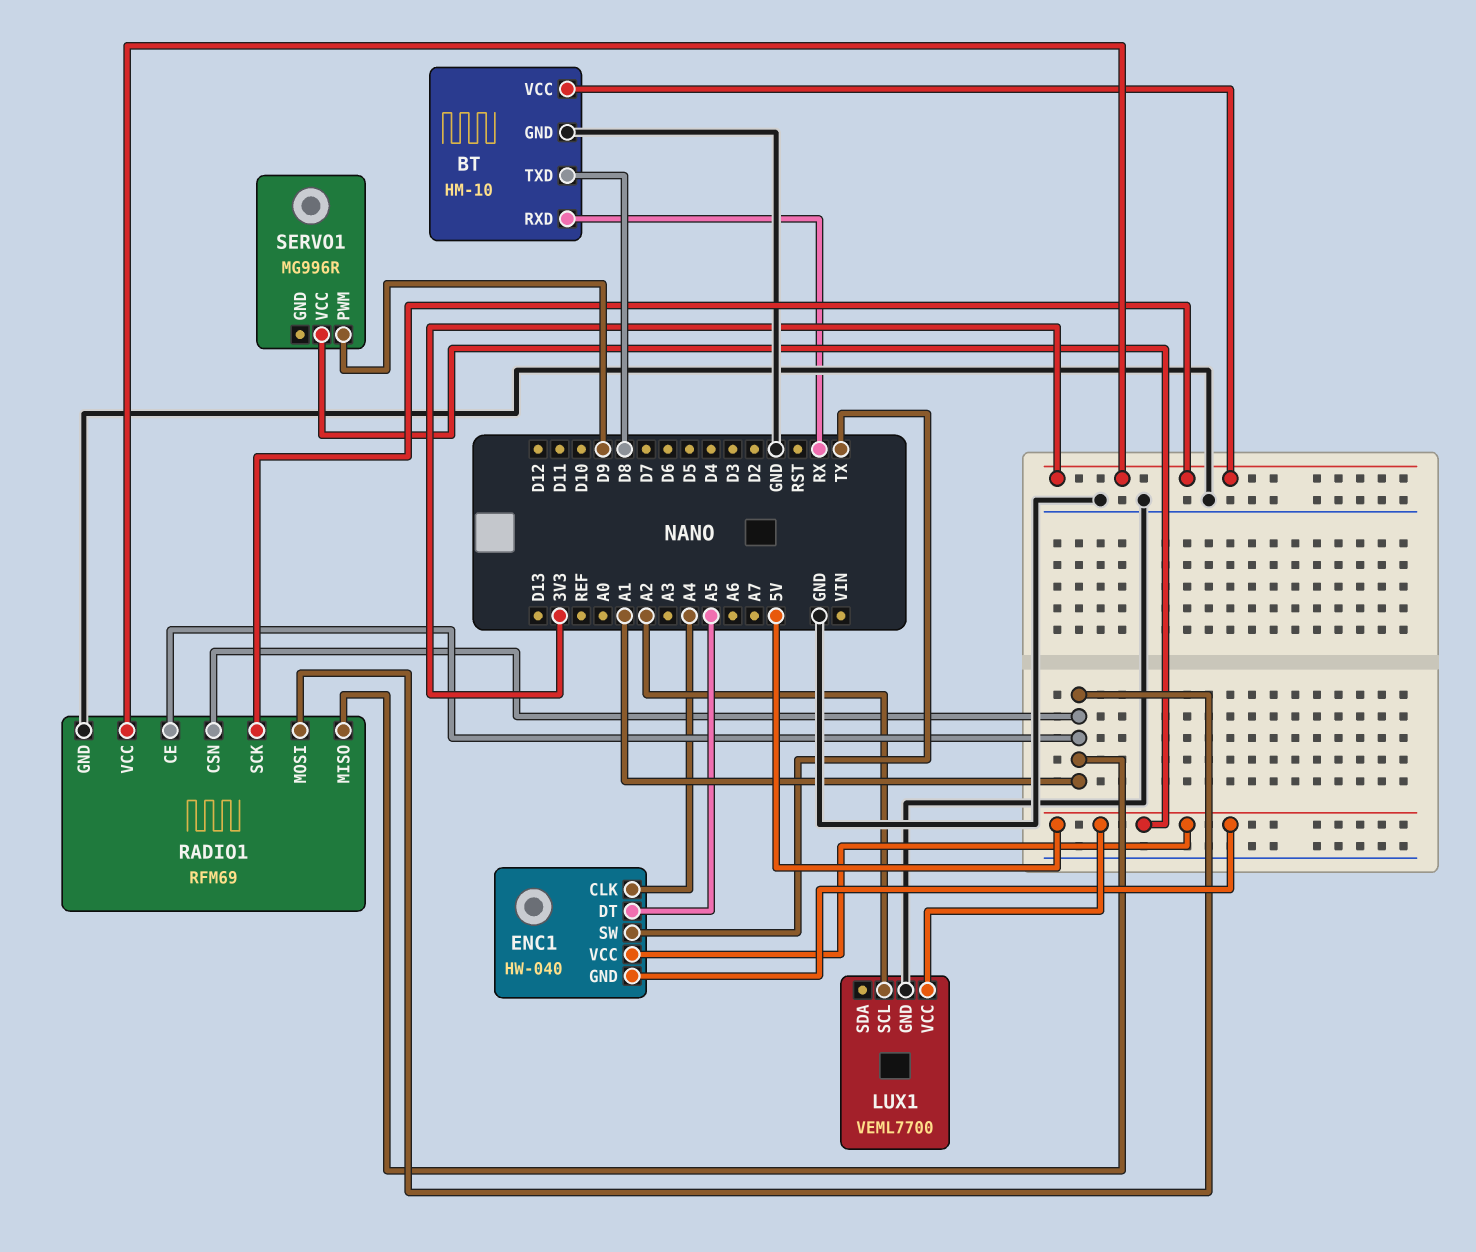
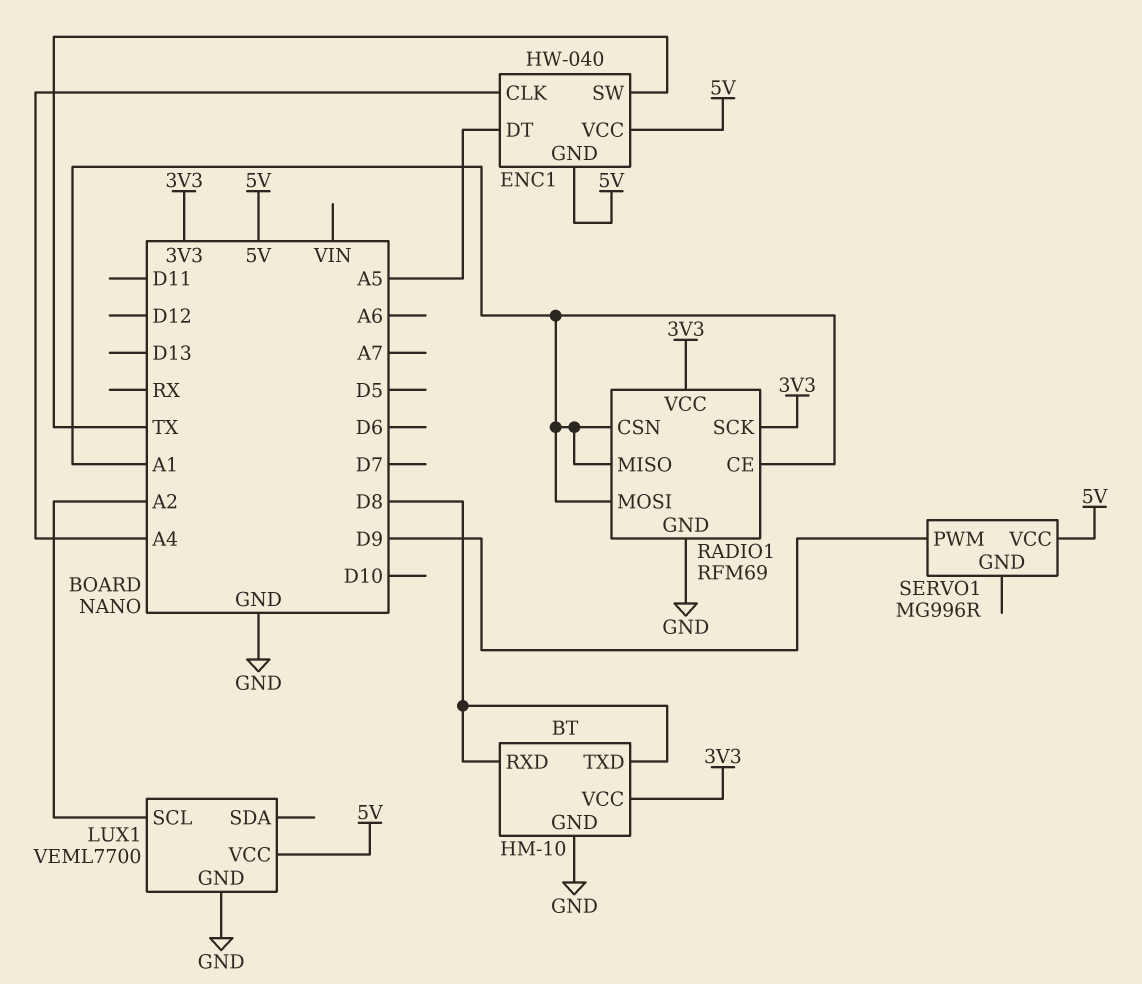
BT pin RXD: RX -> D8

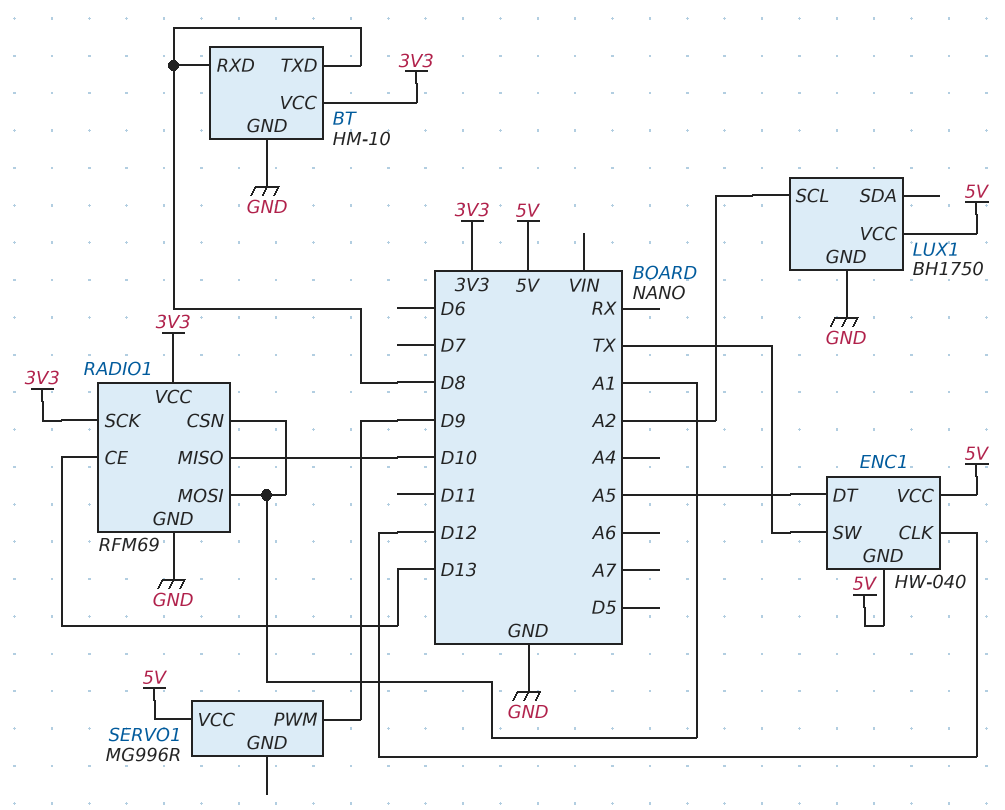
ENC1 pin CLK: A4 -> D12
LUX1: VEML7700 -> BH1750
RADIO1 pin CE: A1 -> D13
RADIO1 pin MISO: A1 -> D10

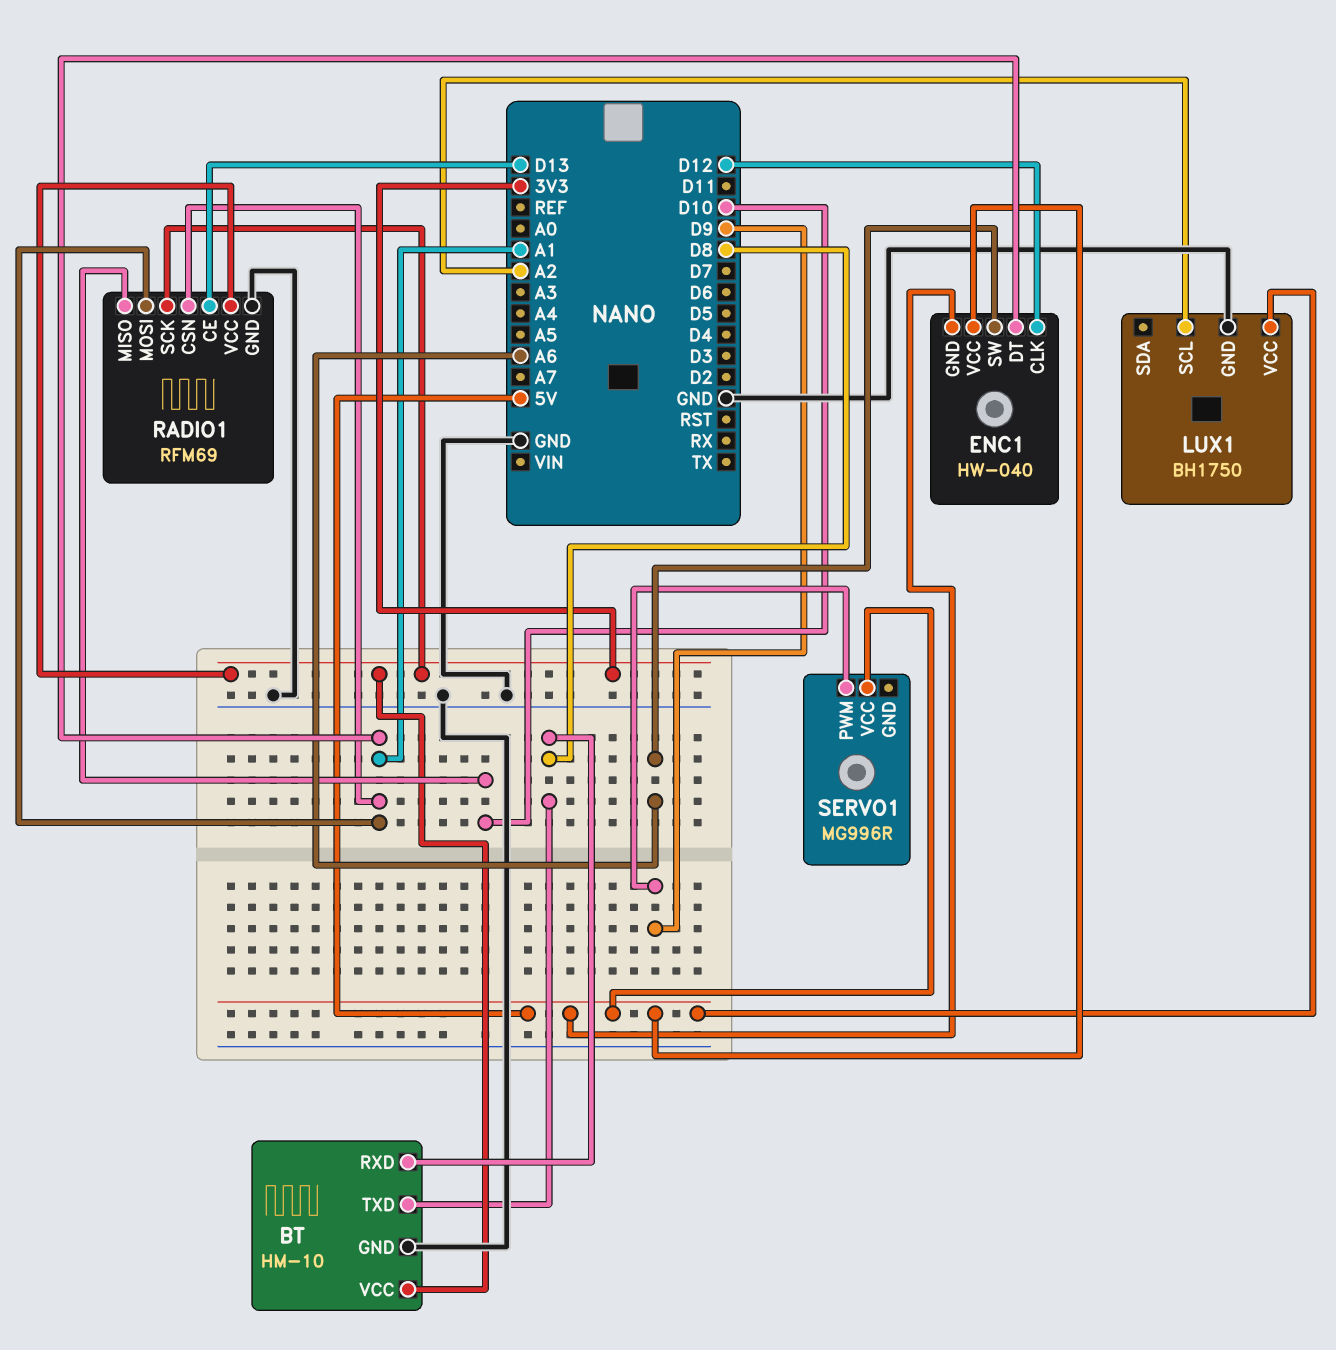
ENC1 pin DT: A5 -> A1
ENC1 pin SW: TX -> A6

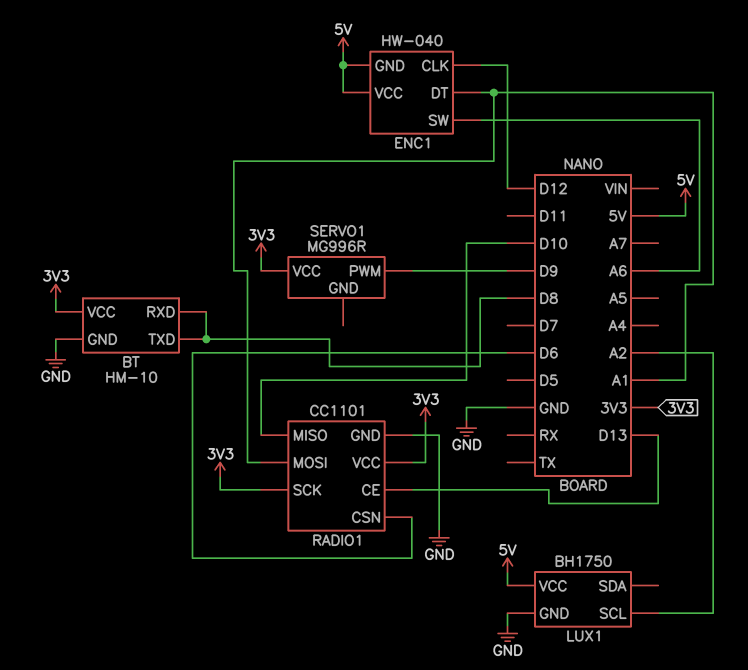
RADIO1: RFM69 -> CC1101
RADIO1 pin CSN: A1 -> D6
SERVO1 pin VCC: 5V -> 3V3

